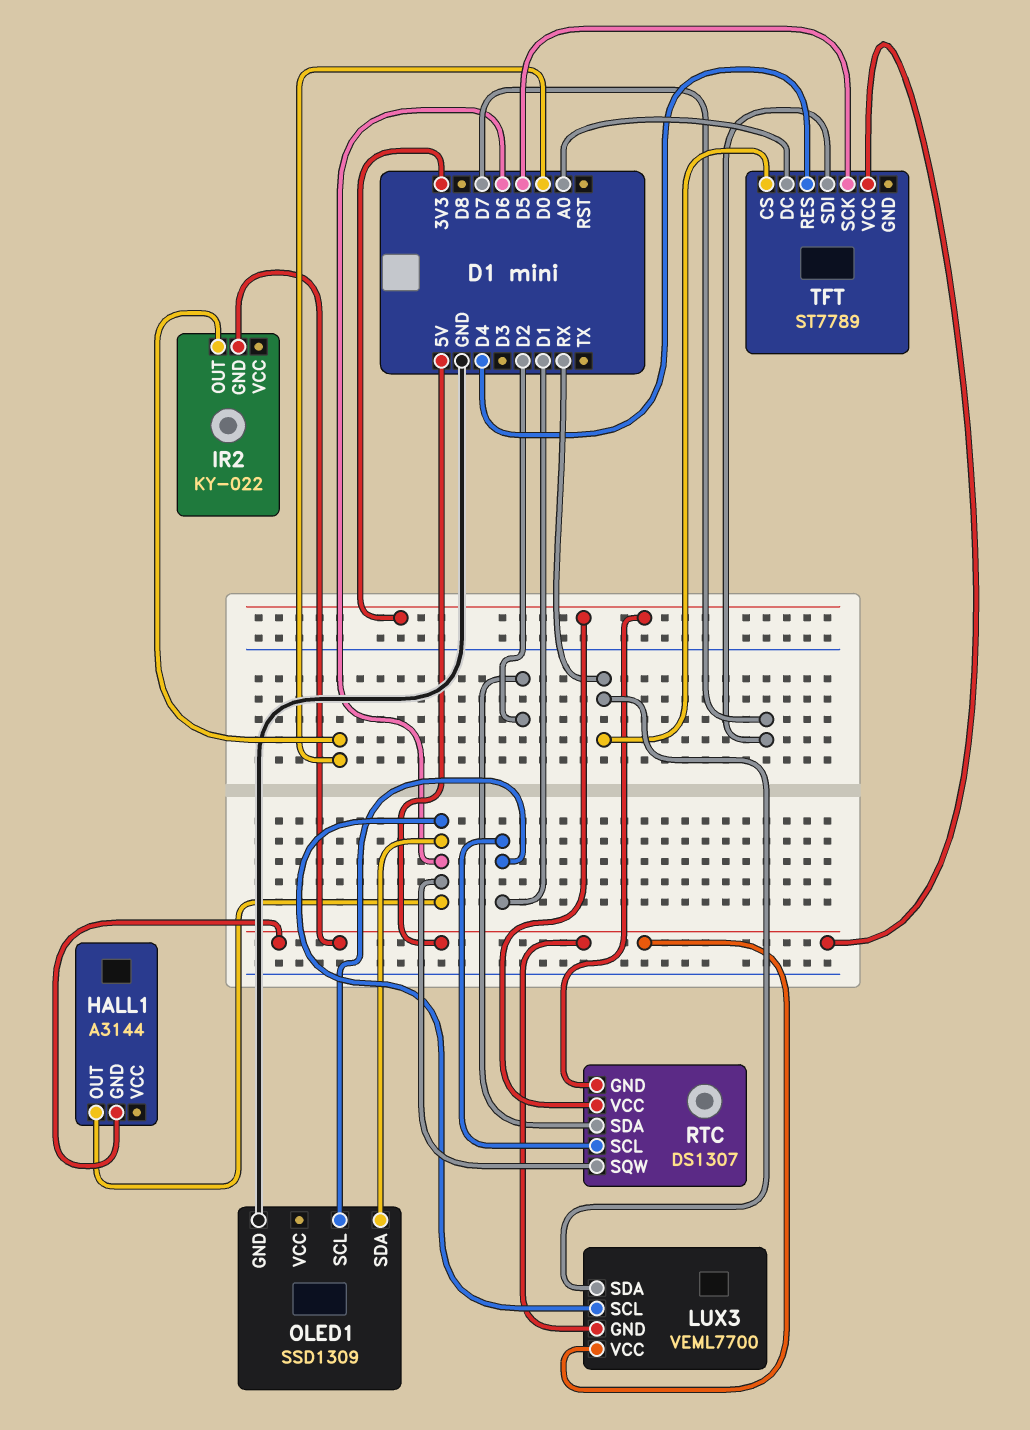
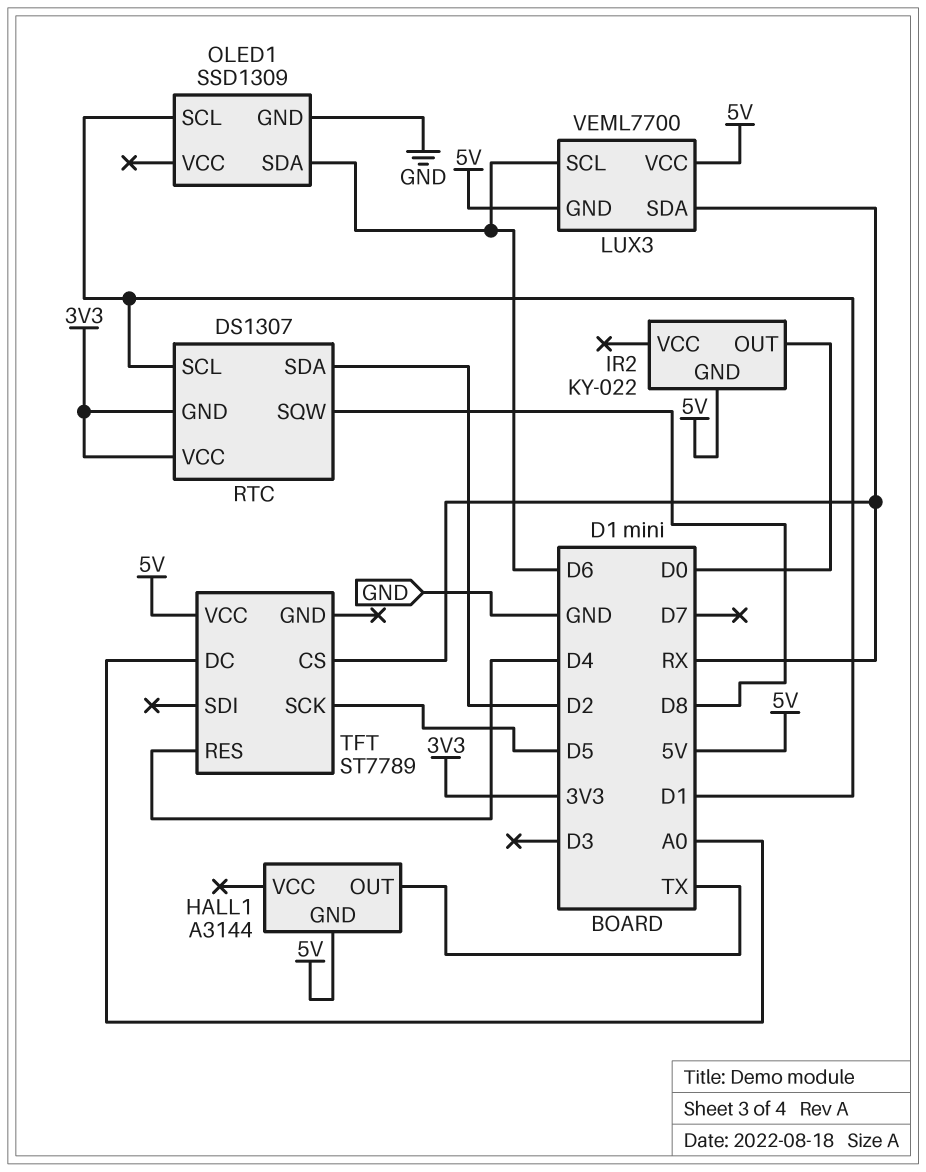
HALL1 pin OUT: D6 -> TX
RTC pin SQW: D6 -> D8
TFT pin SDI: D7 -> none

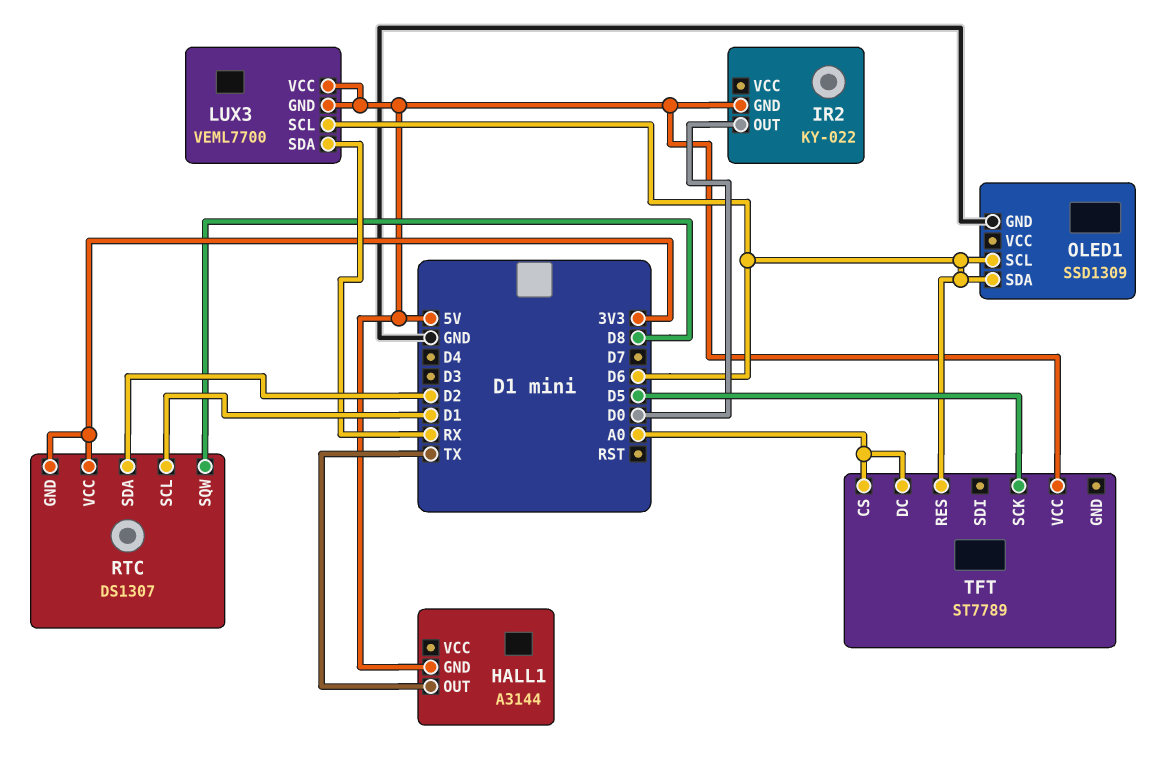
OLED1 pin SCL: D1 -> D6
TFT pin CS: RX -> A0
TFT pin RES: D4 -> D6

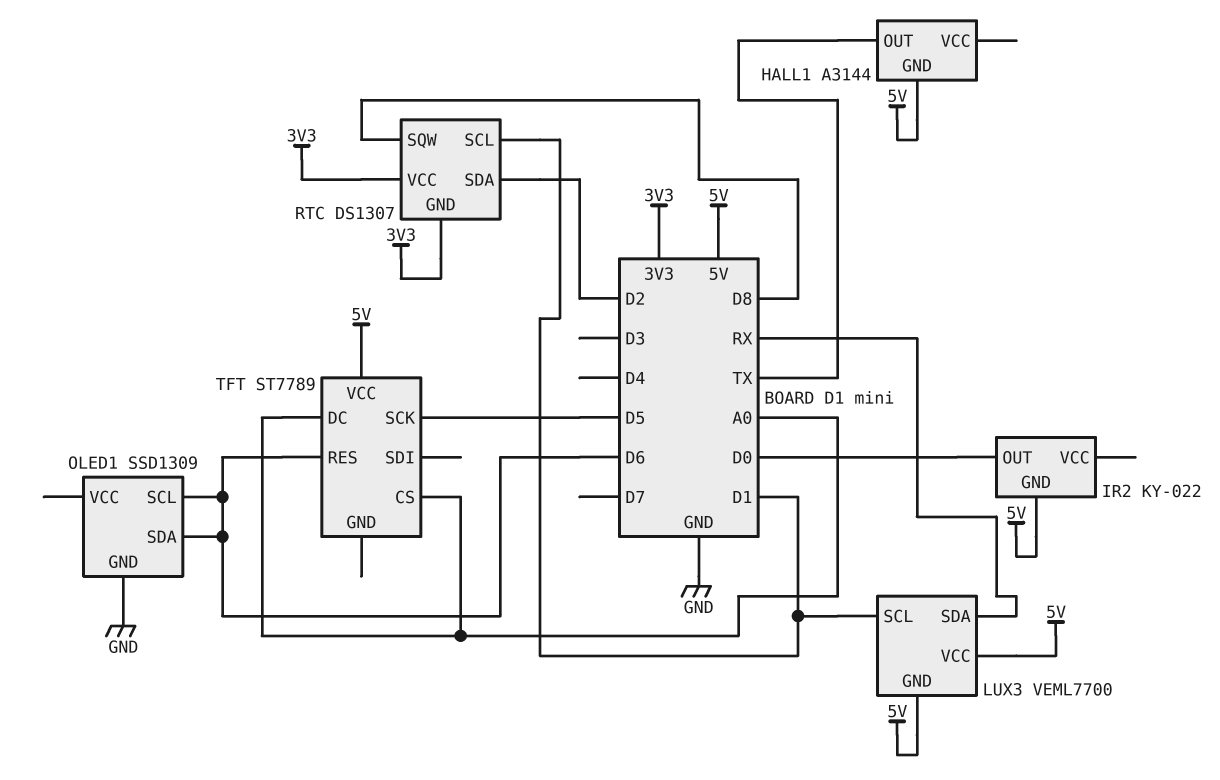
LUX3 pin SCL: D6 -> D1

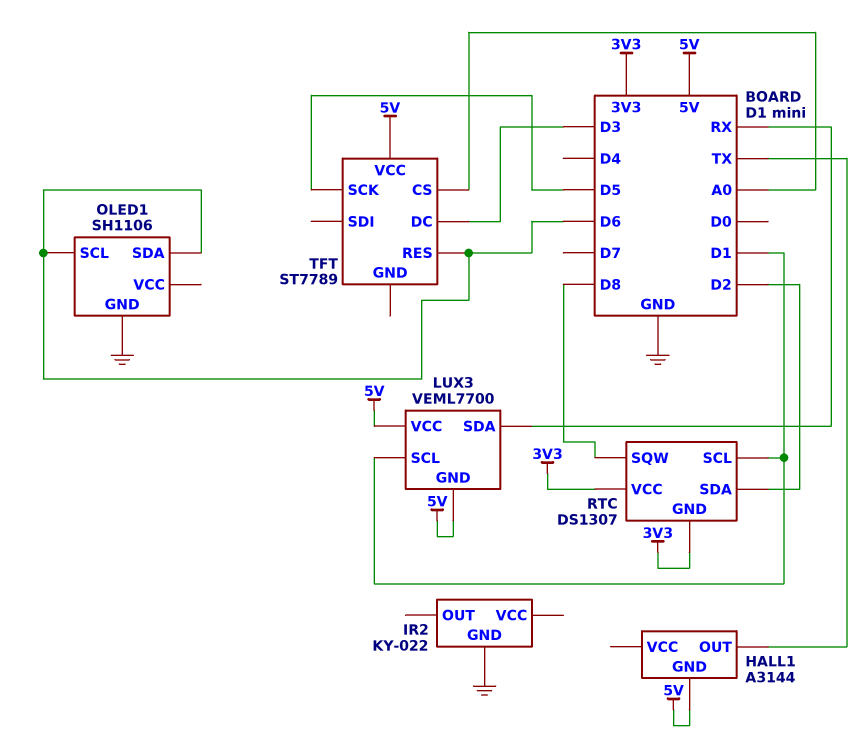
IR2 pin GND: 5V -> GND
IR2 pin OUT: D0 -> none
OLED1: SSD1309 -> SH1106
TFT pin DC: A0 -> D3

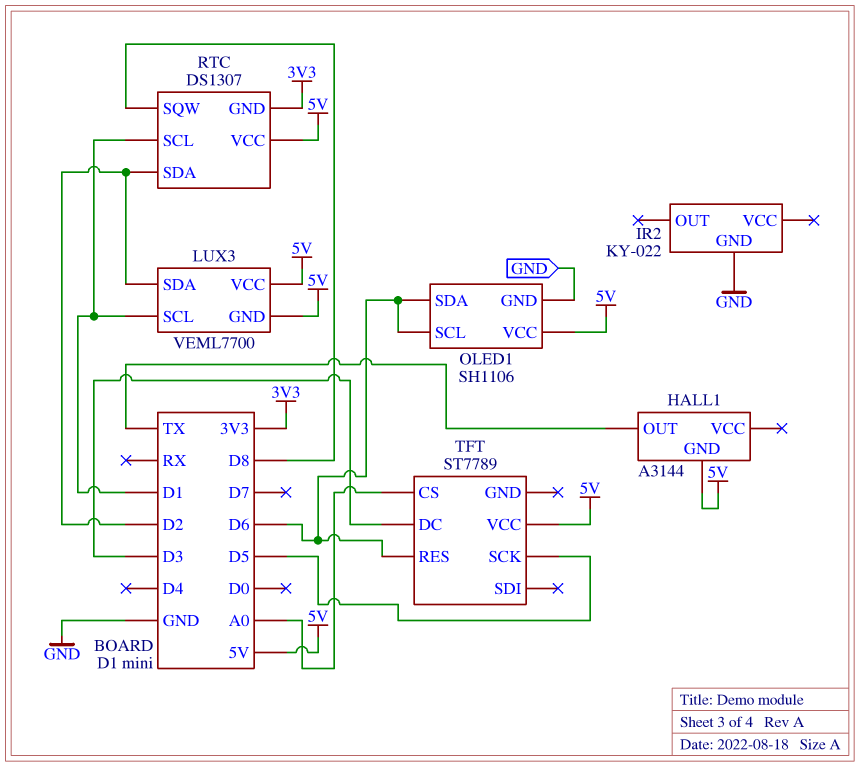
LUX3 pin SDA: RX -> D2
OLED1 pin VCC: none -> 5V
RTC pin VCC: 3V3 -> 5V

